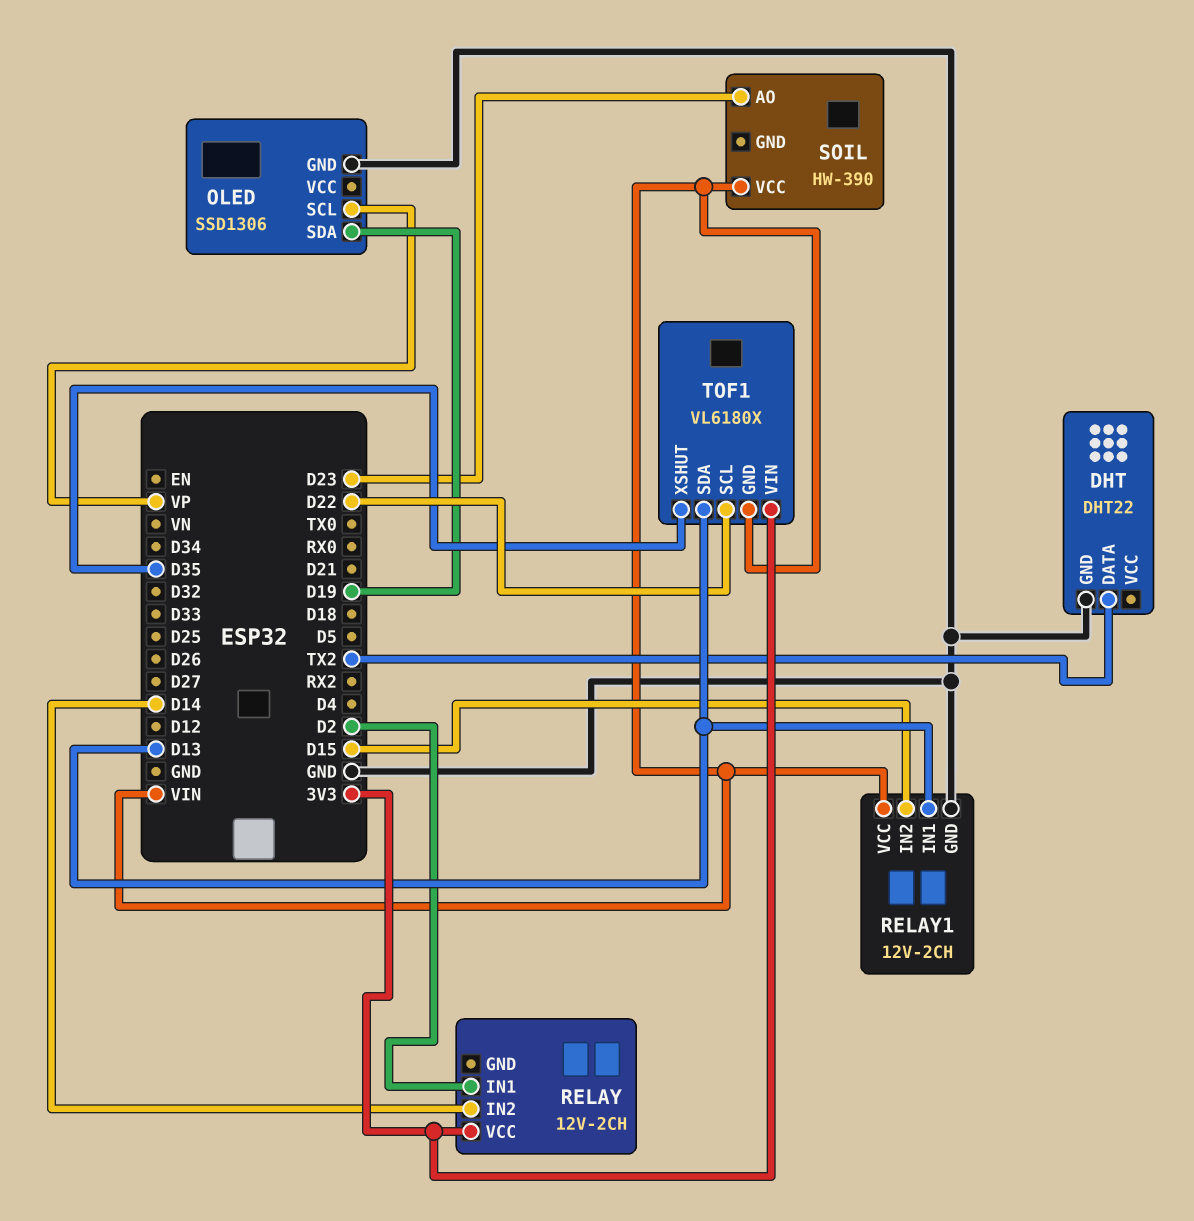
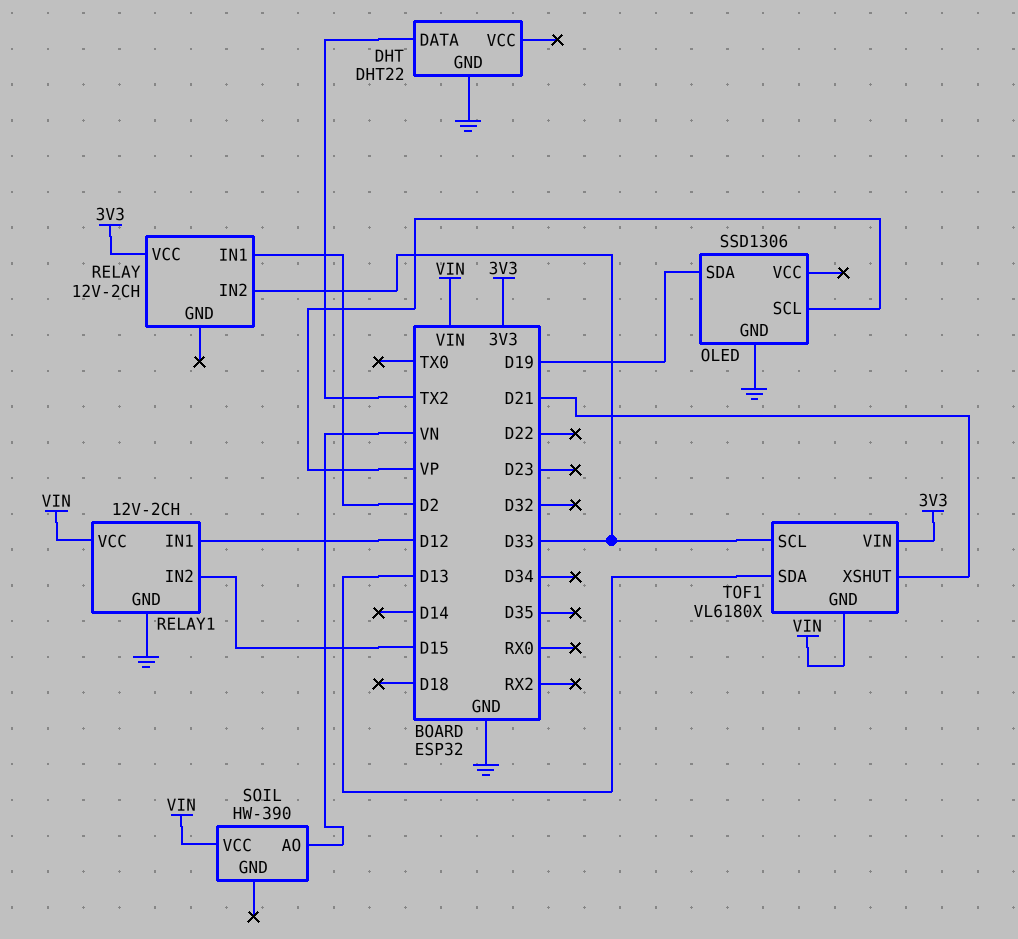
RELAY pin IN2: D14 -> D33
RELAY1 pin IN1: D13 -> D12
SOIL pin AO: D23 -> VN
TOF1 pin SCL: D22 -> D33
TOF1 pin XSHUT: D35 -> D21

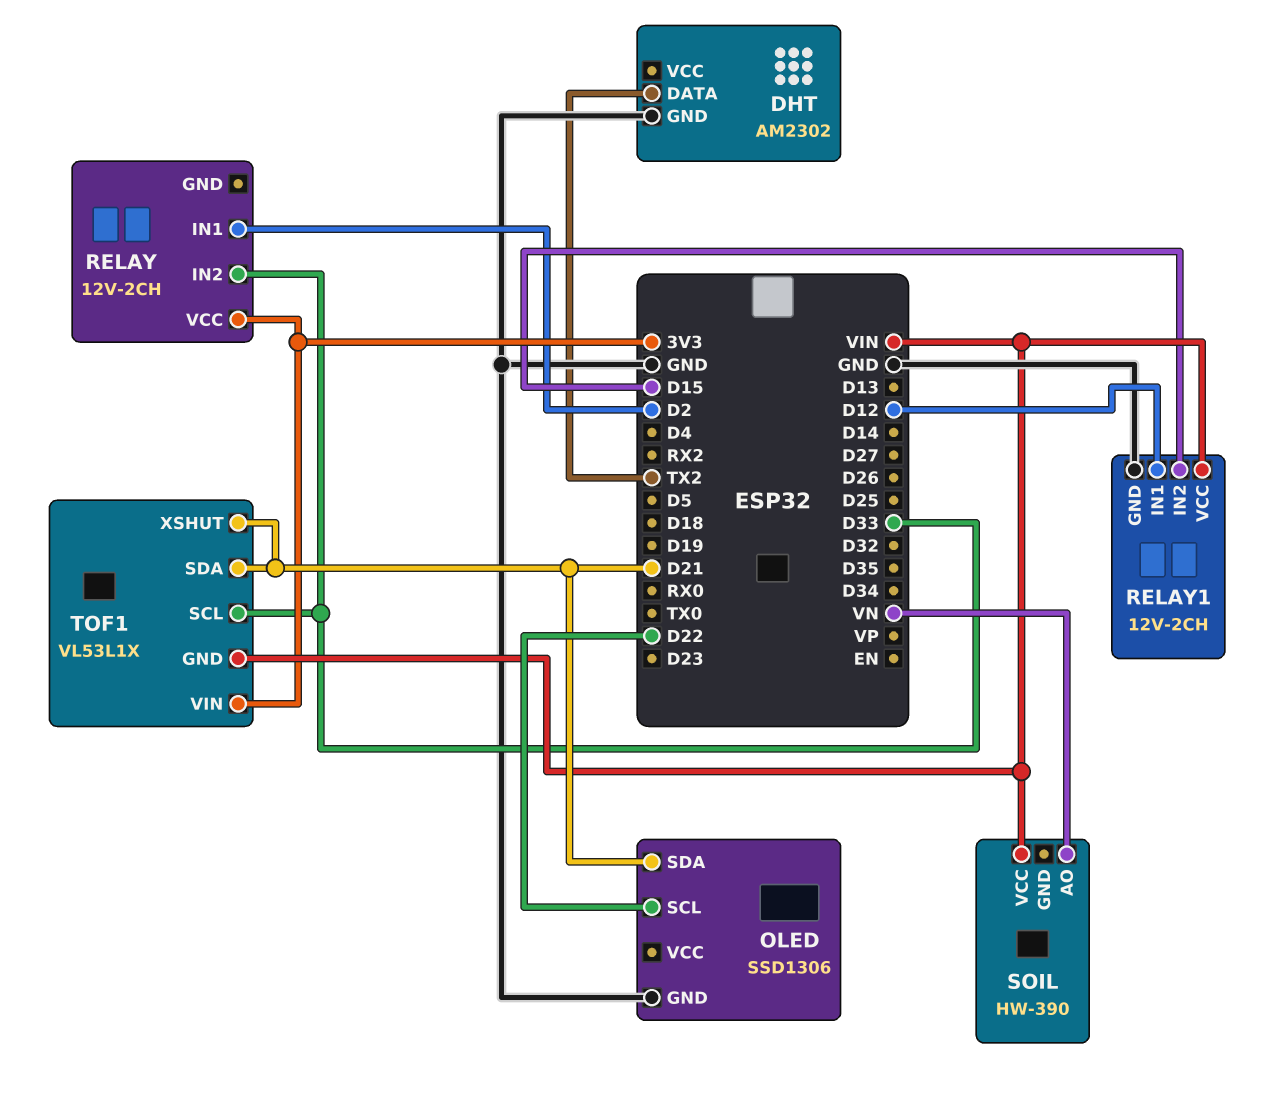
DHT: DHT22 -> AM2302
OLED pin SCL: VP -> D22
OLED pin SDA: D19 -> D21
TOF1: VL6180X -> VL53L1X
TOF1 pin SDA: D13 -> D21

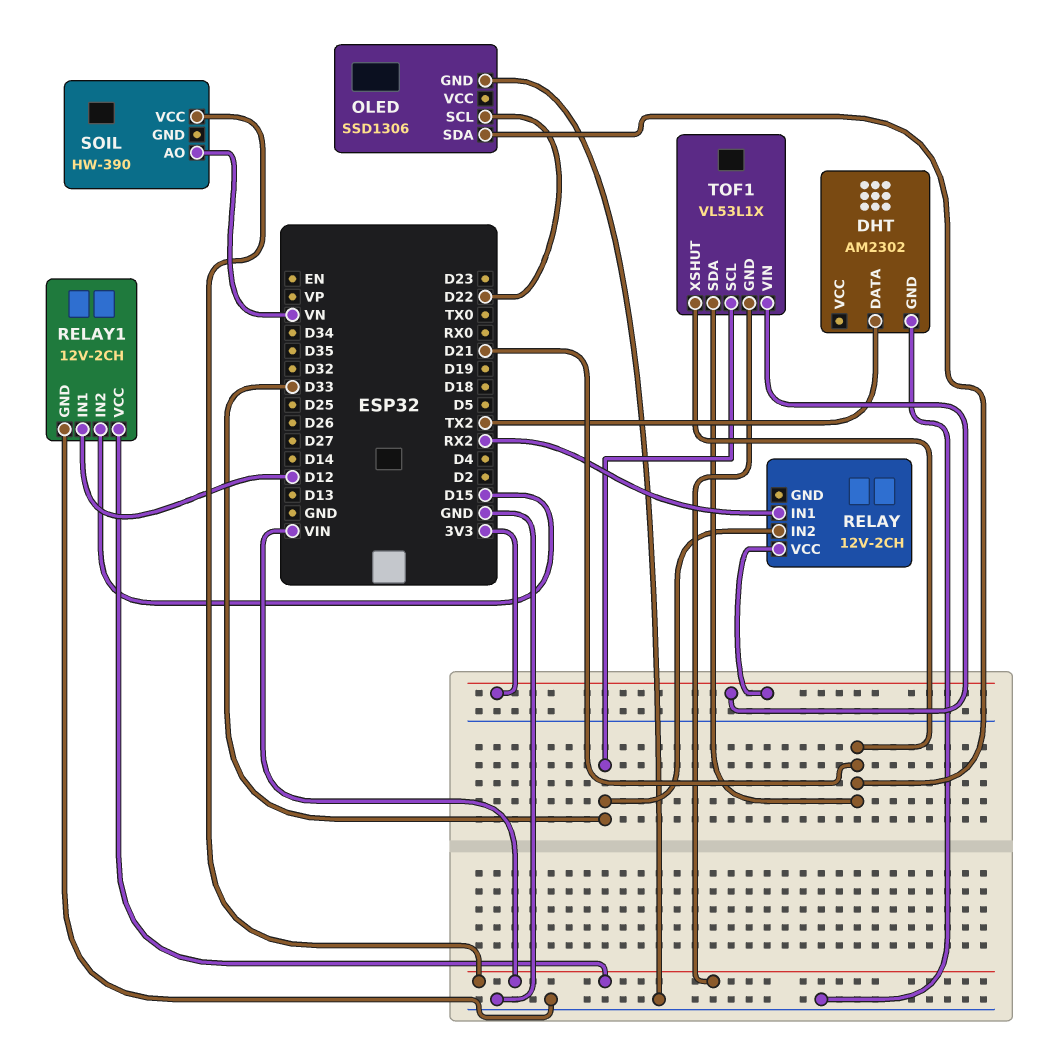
RELAY pin IN1: D2 -> RX2

